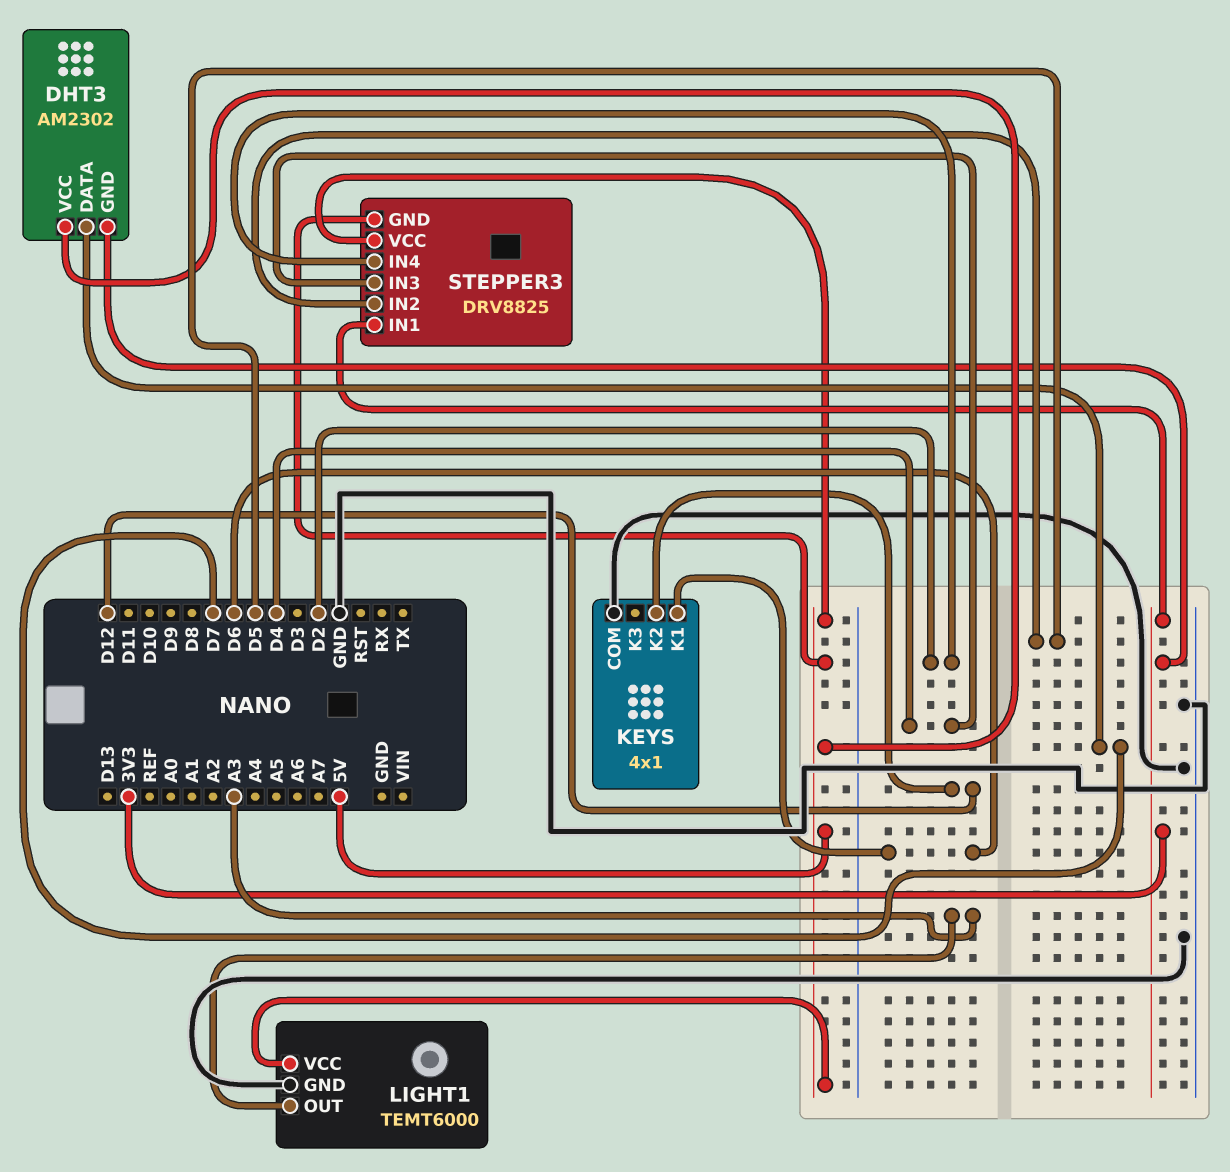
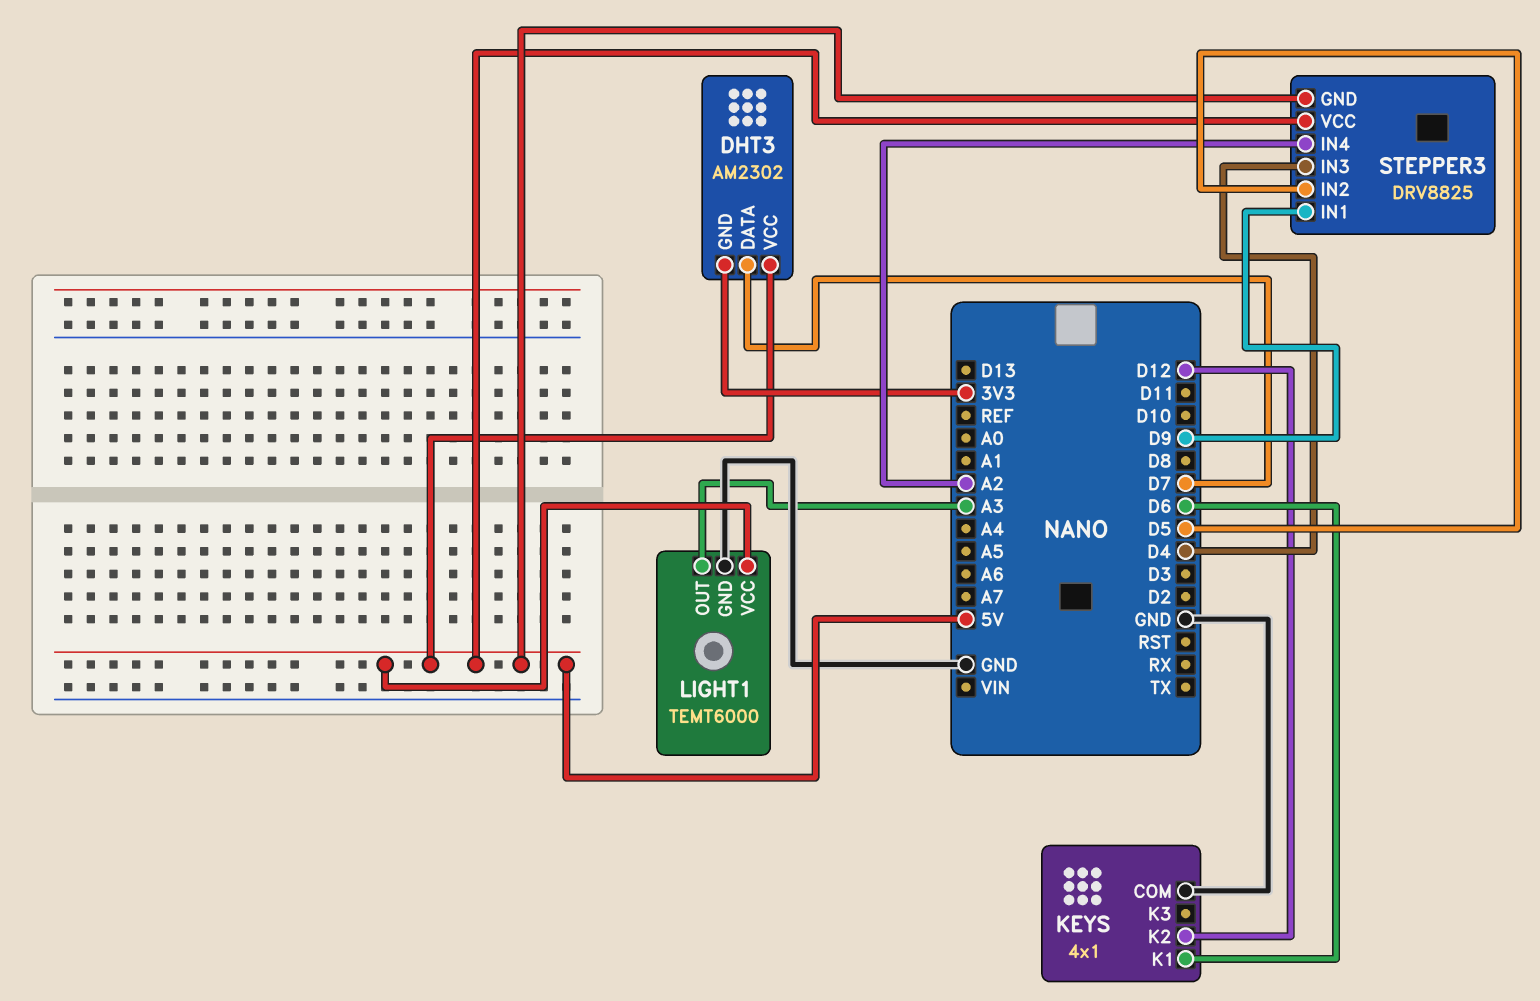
STEPPER3 pin IN1: 3V3 -> D9
STEPPER3 pin IN4: D2 -> A2

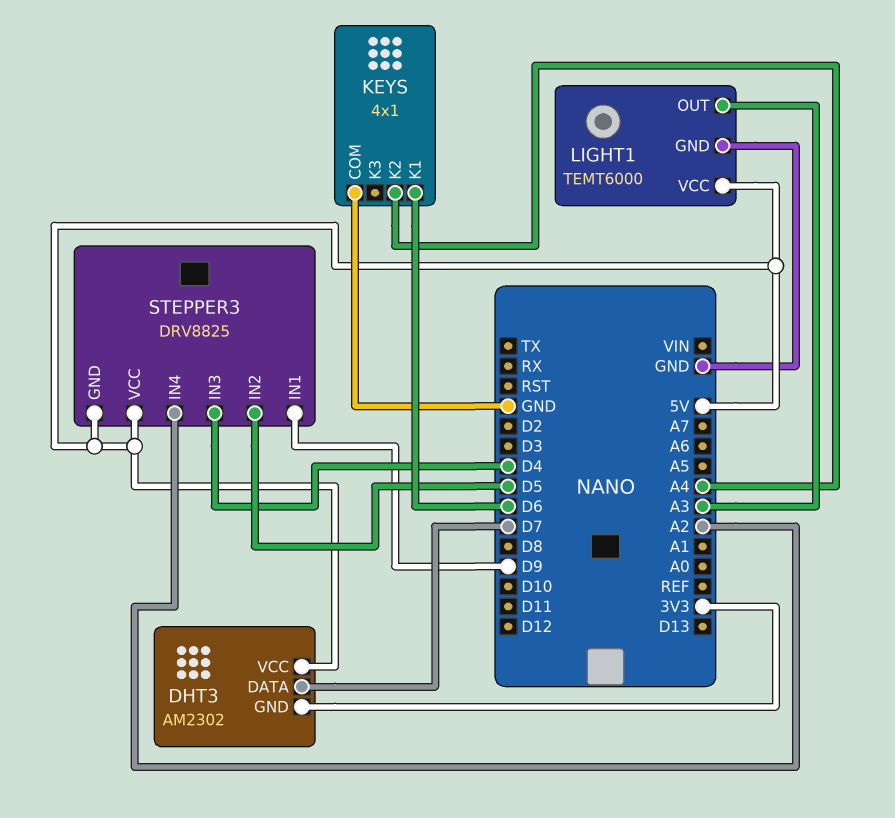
KEYS pin K2: D12 -> A4

